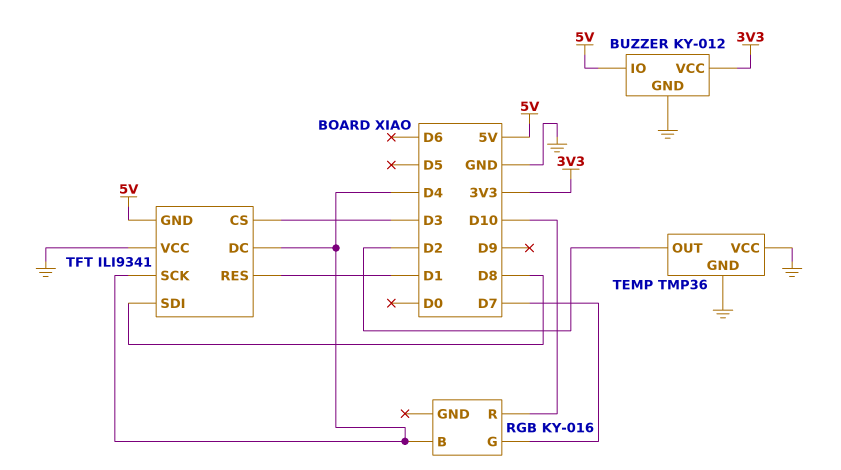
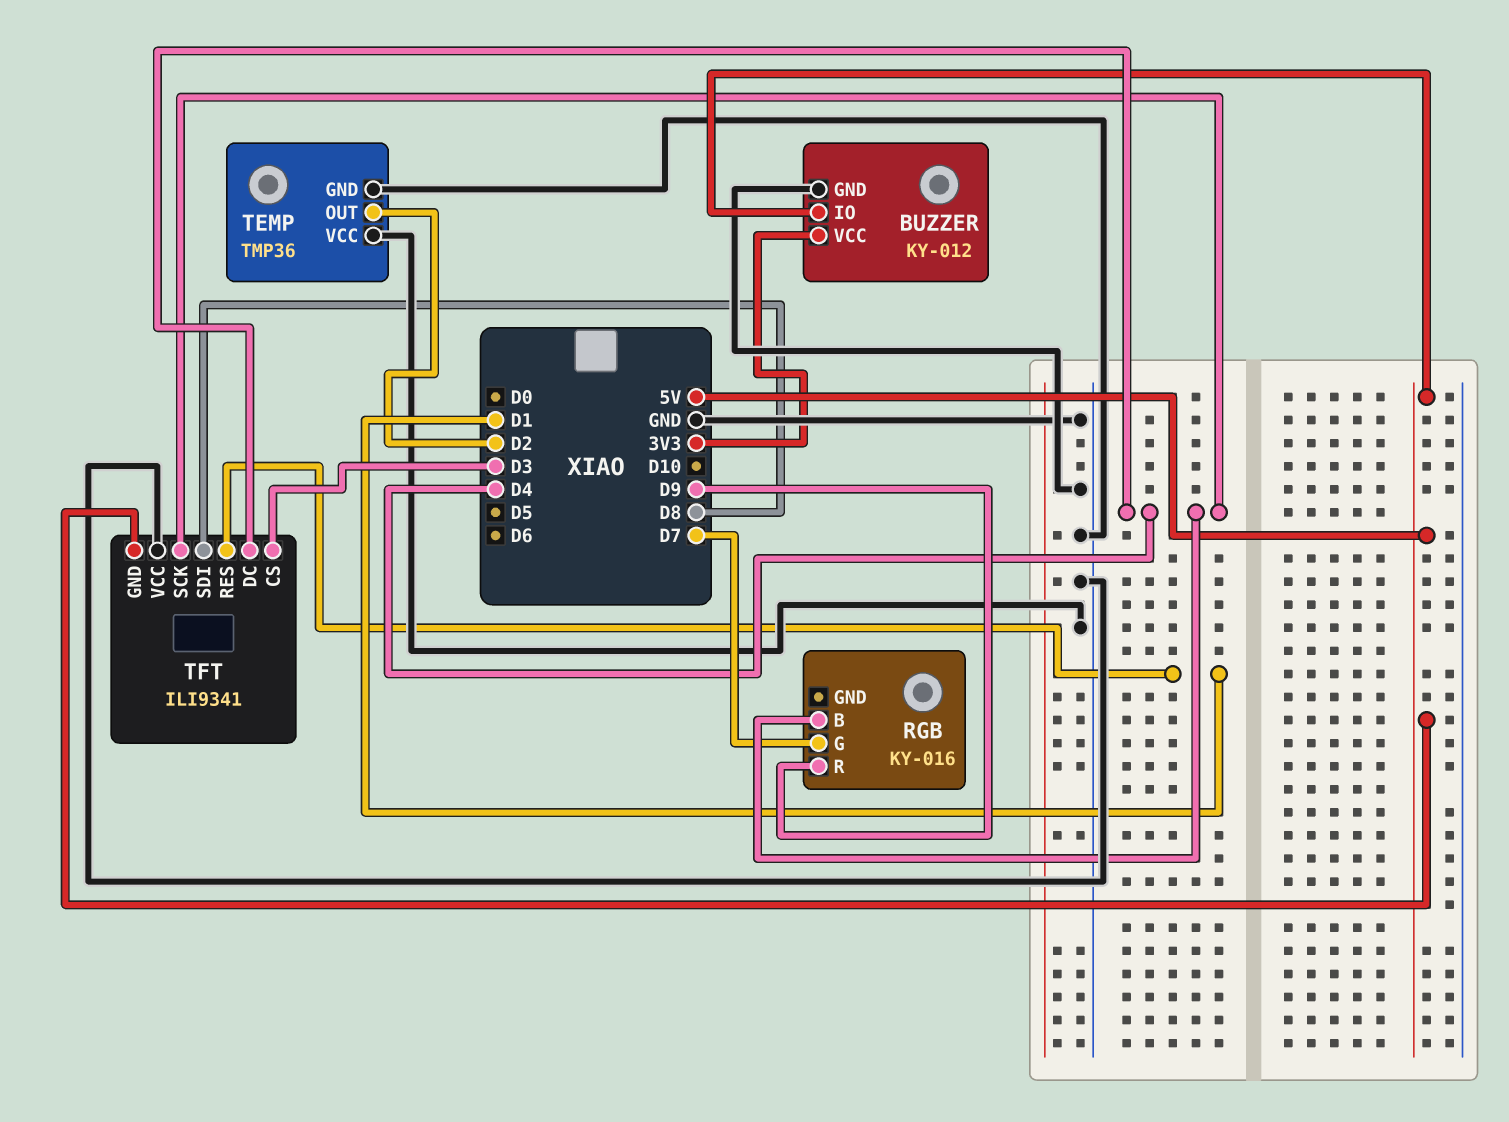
RGB pin R: D10 -> D9

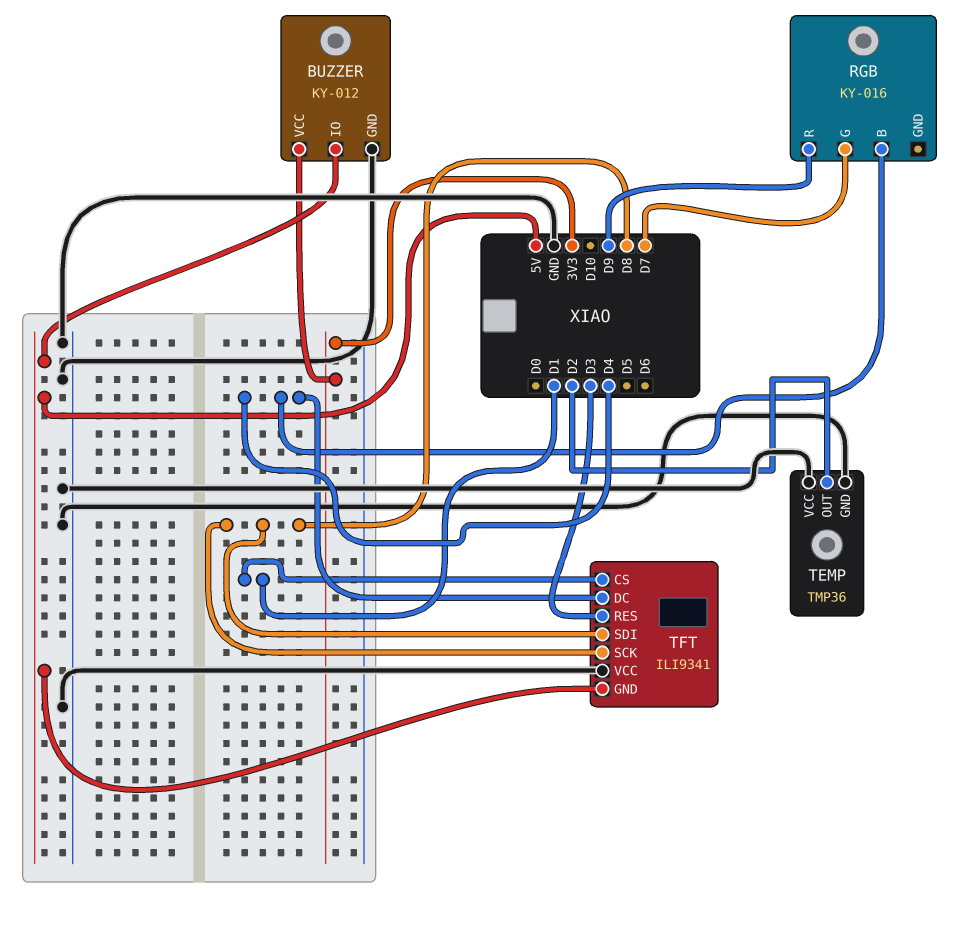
TFT pin CS: D3 -> D1
TFT pin RES: D1 -> D3
TFT pin SCK: D4 -> D8

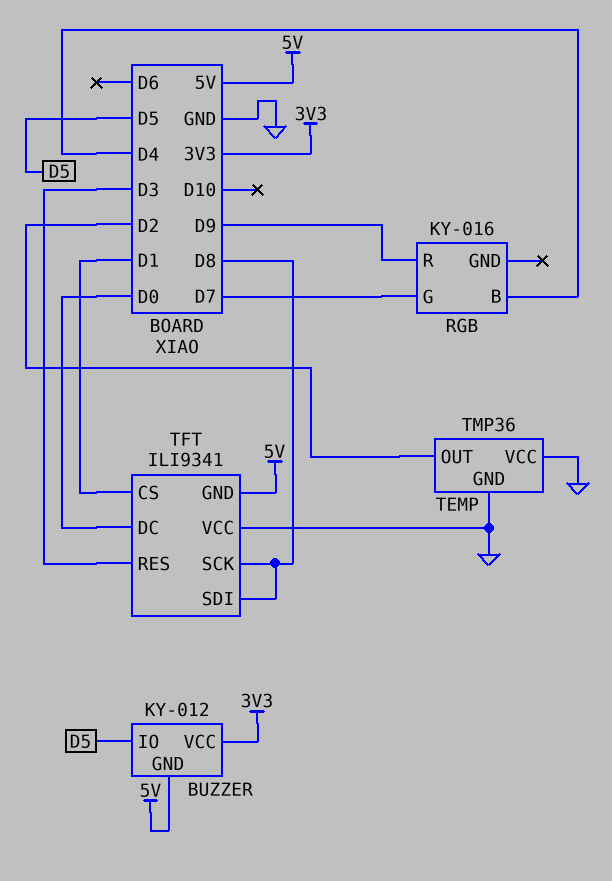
BUZZER pin GND: GND -> 5V
BUZZER pin IO: 5V -> D5
TFT pin DC: D4 -> D0

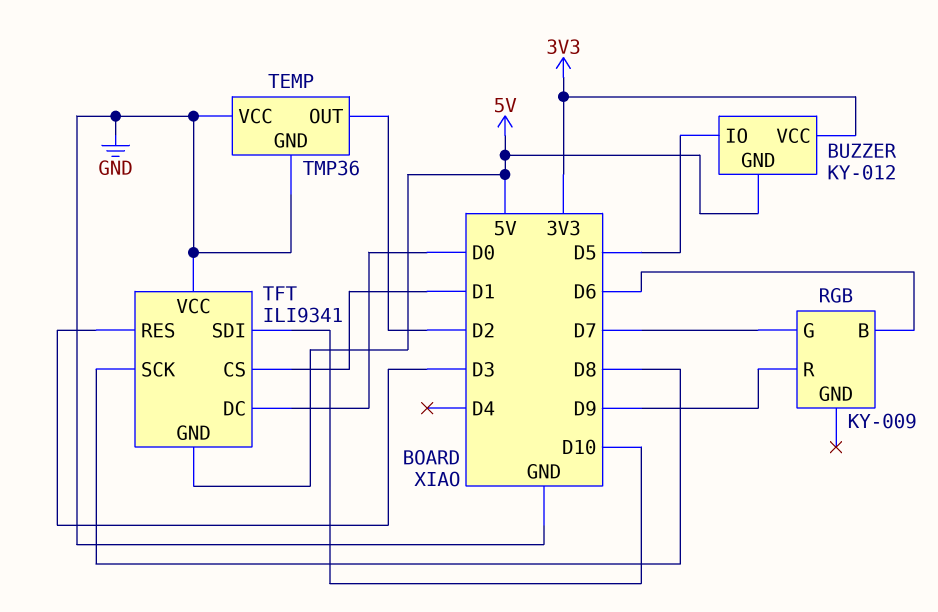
RGB: KY-016 -> KY-009
RGB pin B: D4 -> D6
TFT pin SDI: D8 -> D10

